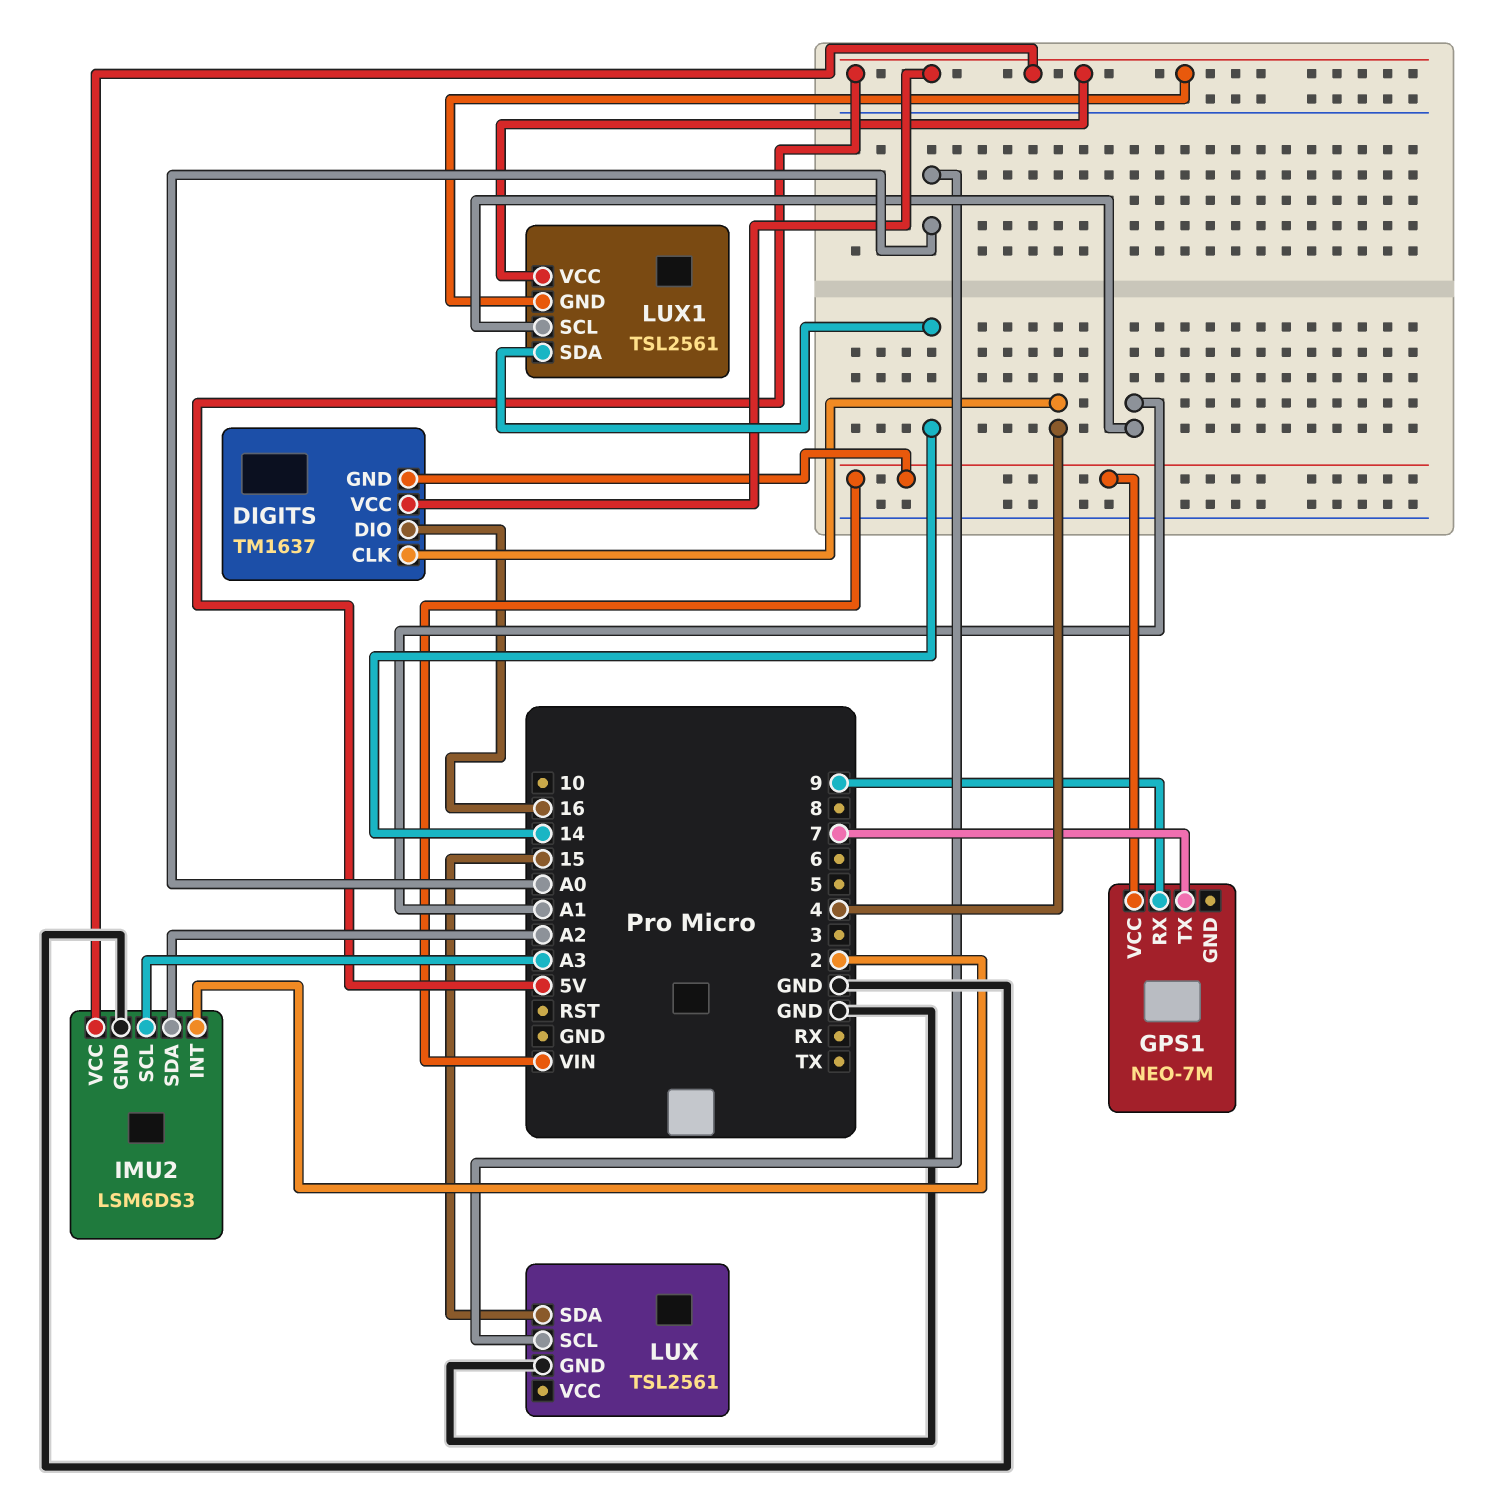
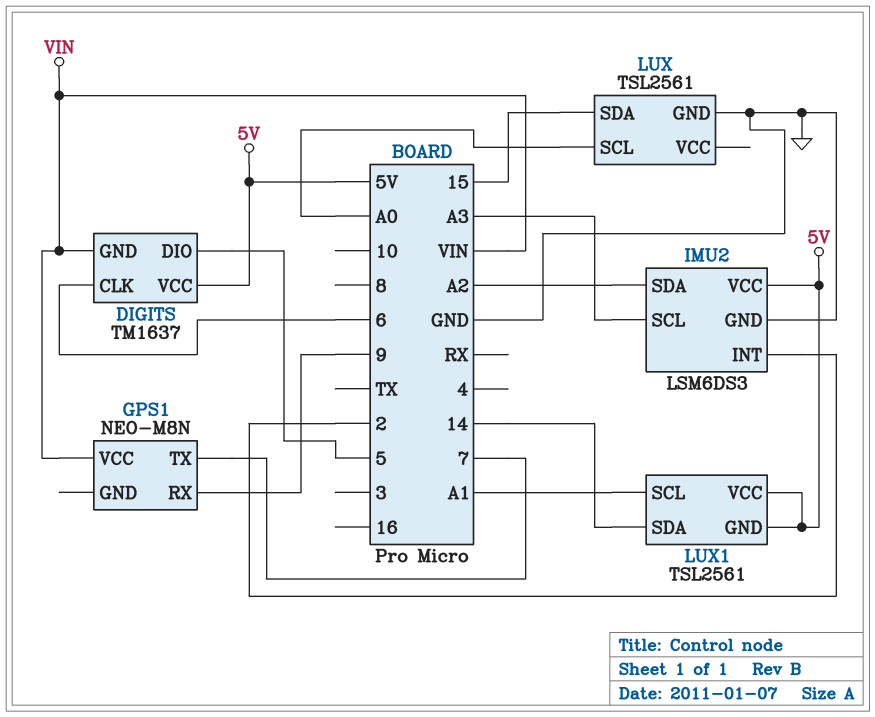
DIGITS pin CLK: 4 -> 6
DIGITS pin DIO: 16 -> 5
GPS1: NEO-7M -> NEO-M8N

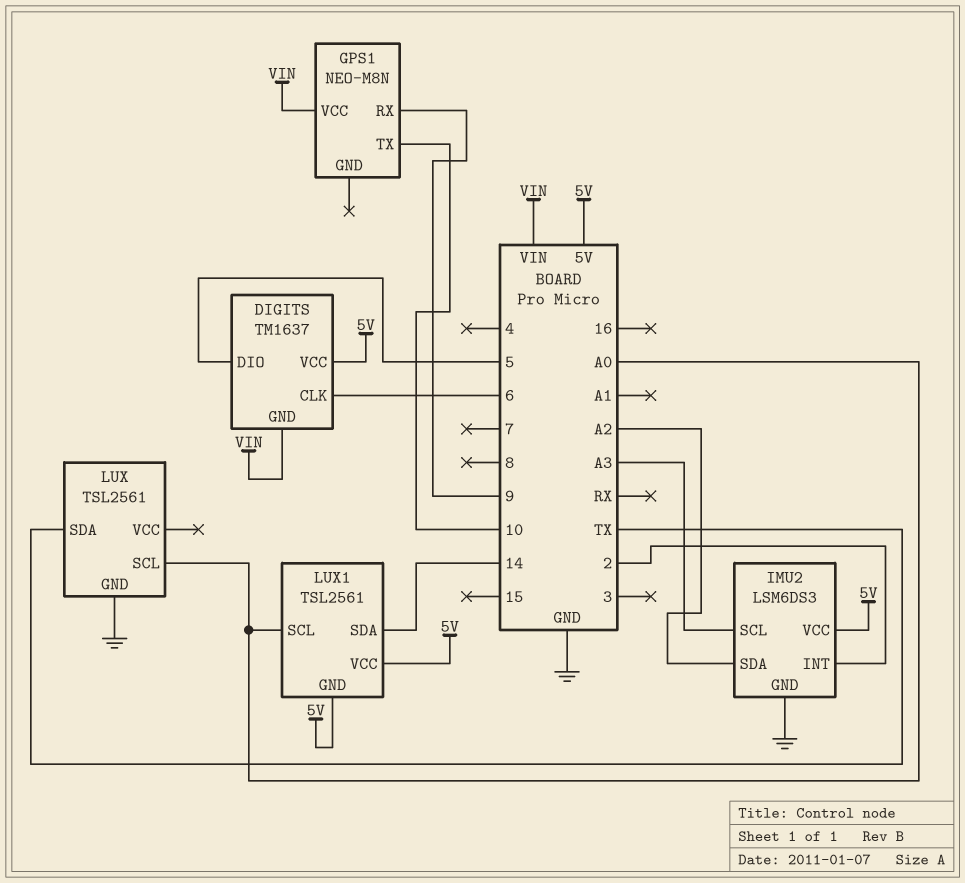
GPS1 pin TX: 7 -> 10
LUX pin SDA: 15 -> TX
LUX1 pin SCL: A1 -> A0

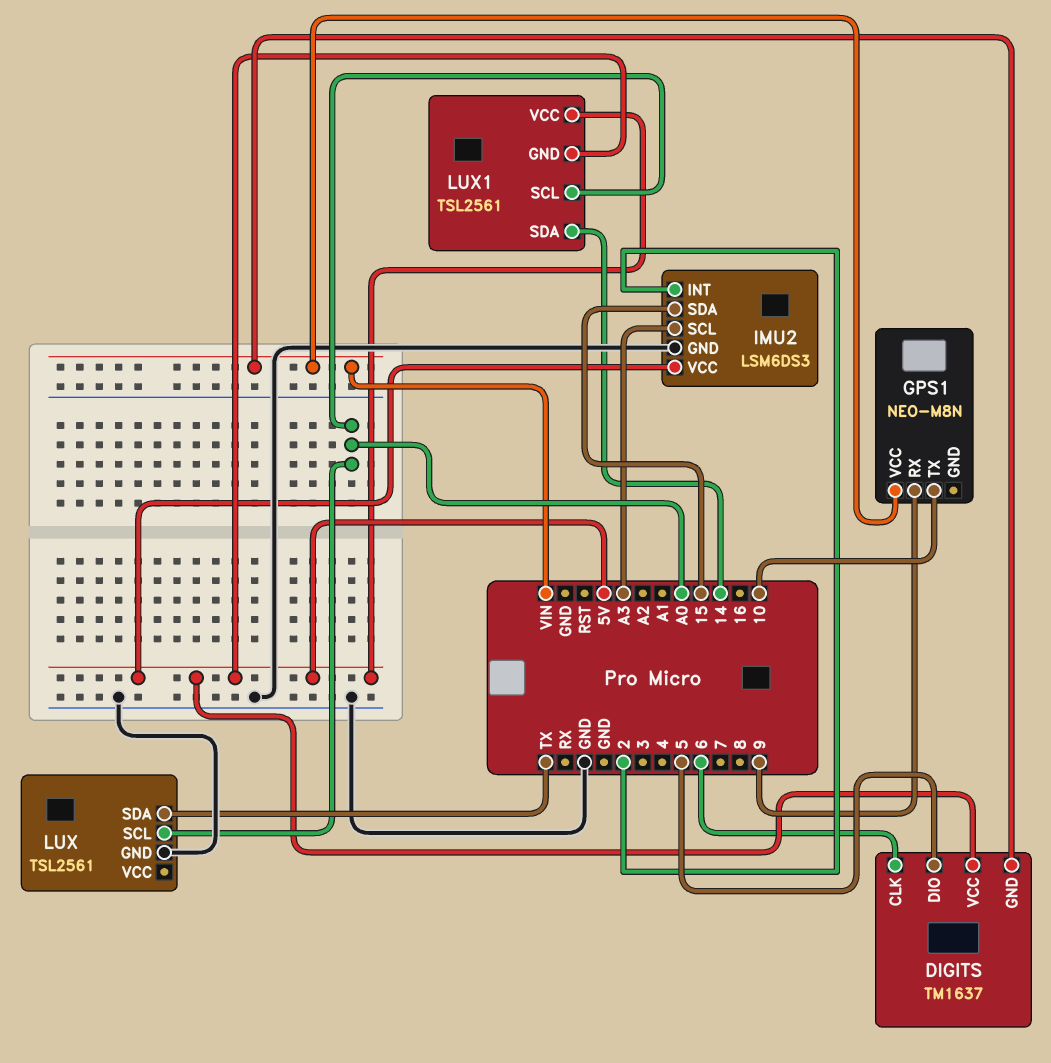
IMU2 pin SDA: A2 -> 15

